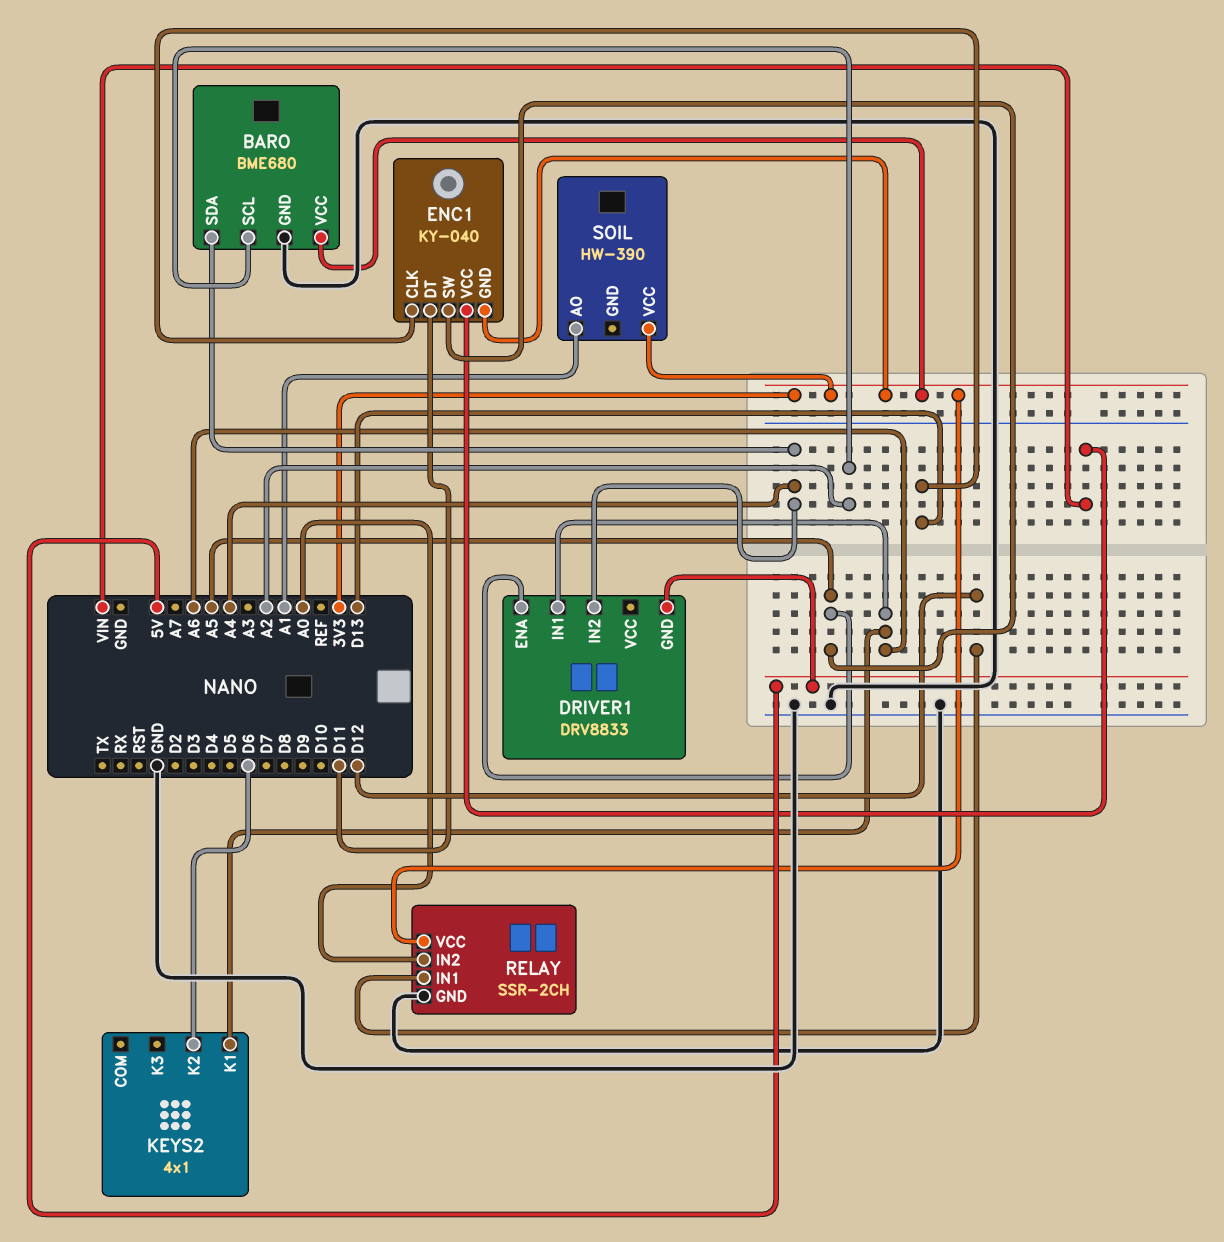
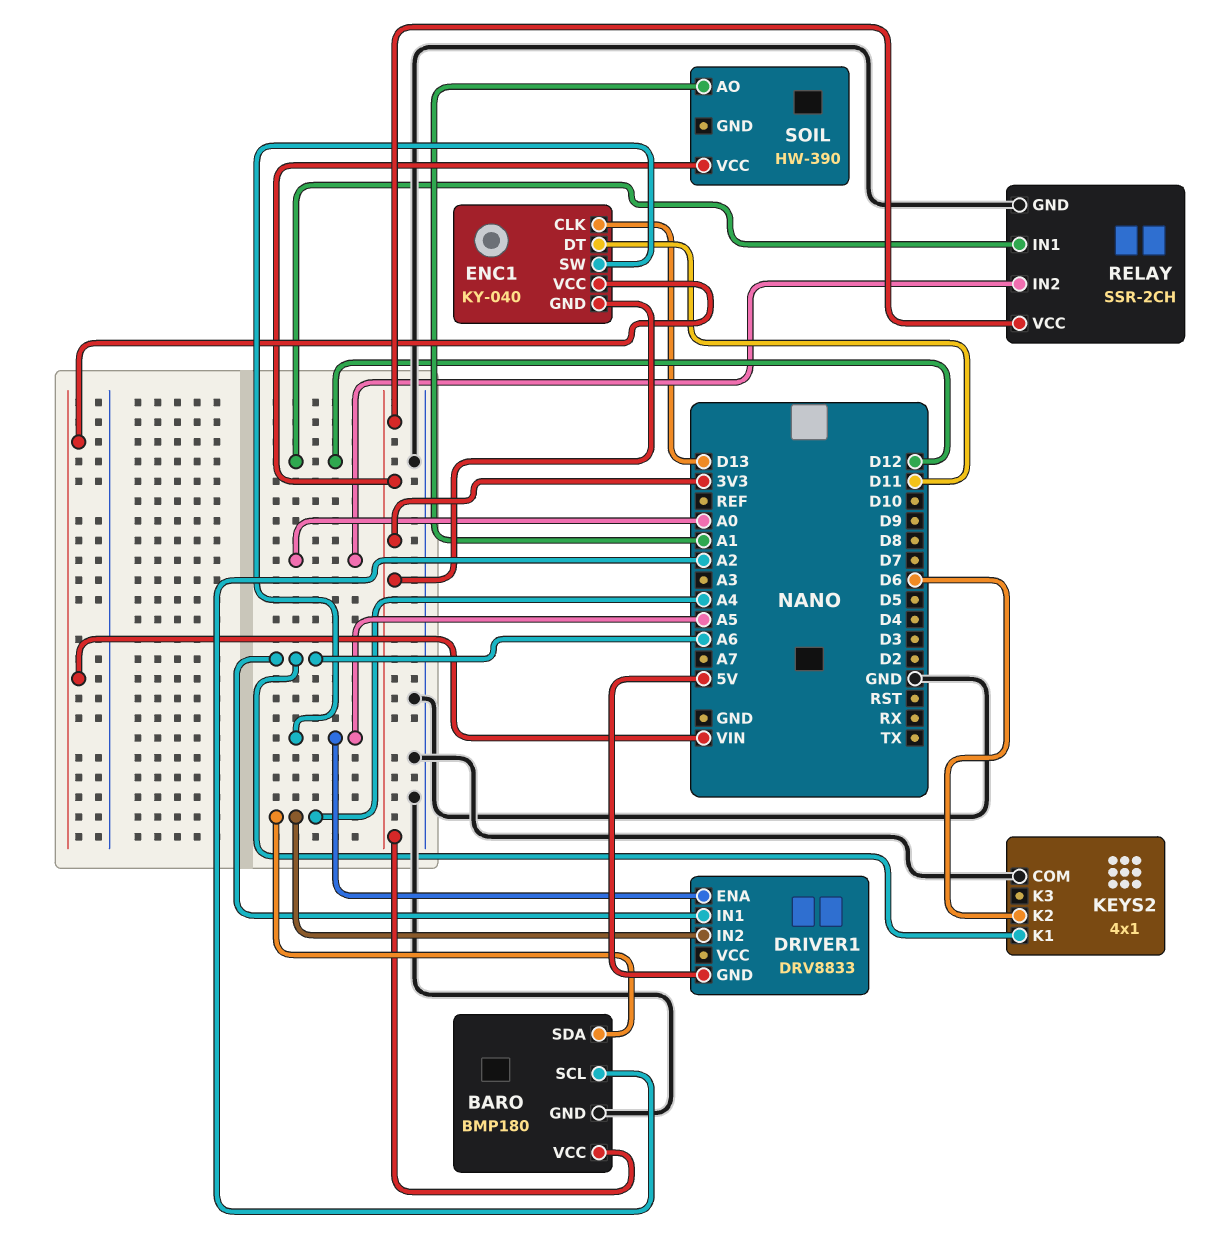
BARO: BME680 -> BMP180
KEYS2 pin COM: none -> GND

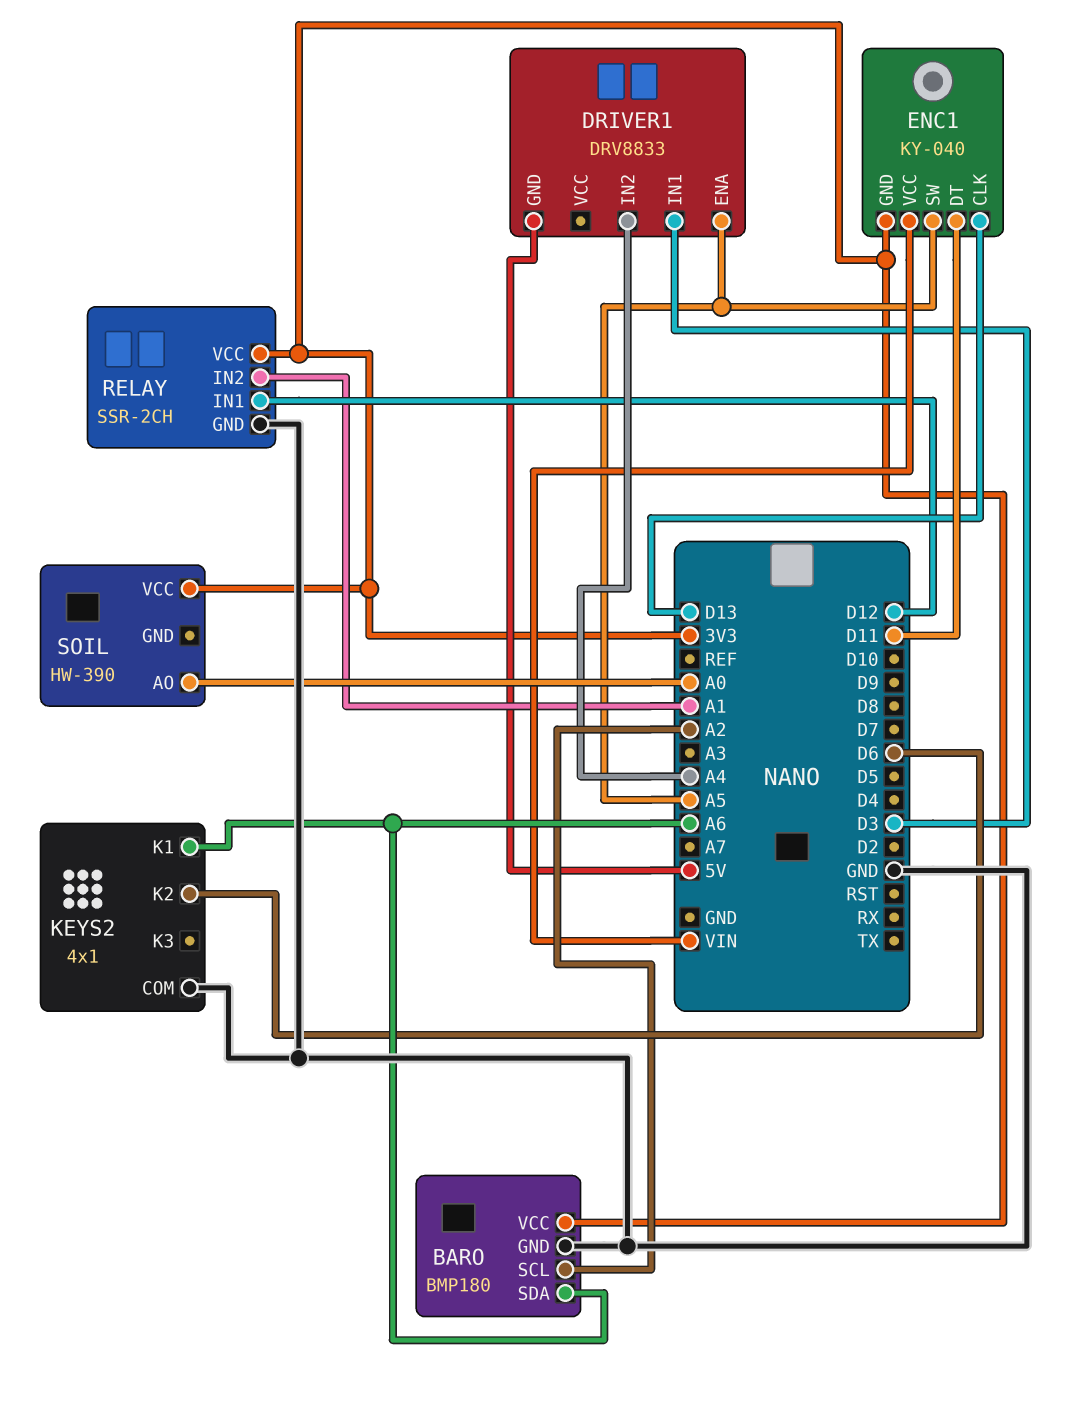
BARO pin SDA: A4 -> A6
DRIVER1 pin IN1: A6 -> D3
RELAY pin IN2: A0 -> A1
SOIL pin AO: A1 -> A0

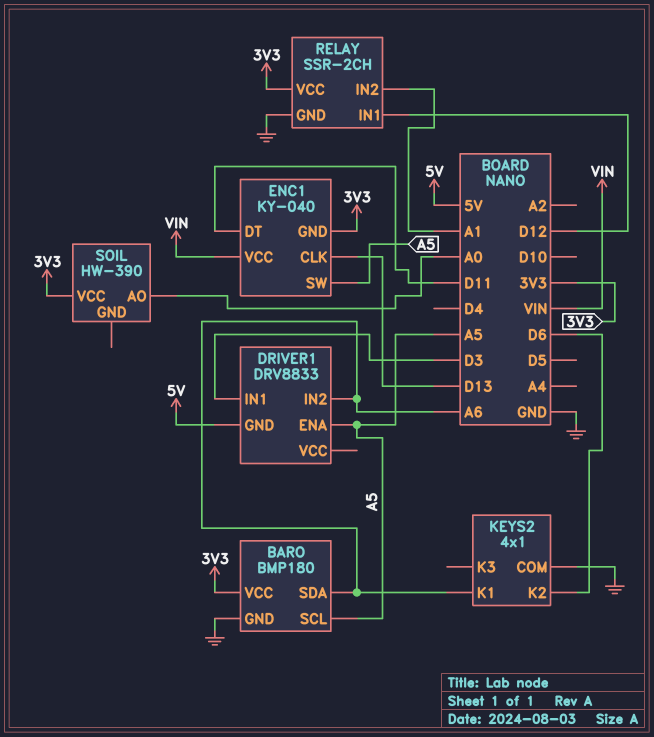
BARO pin SCL: A2 -> A5
DRIVER1 pin IN2: A4 -> A6

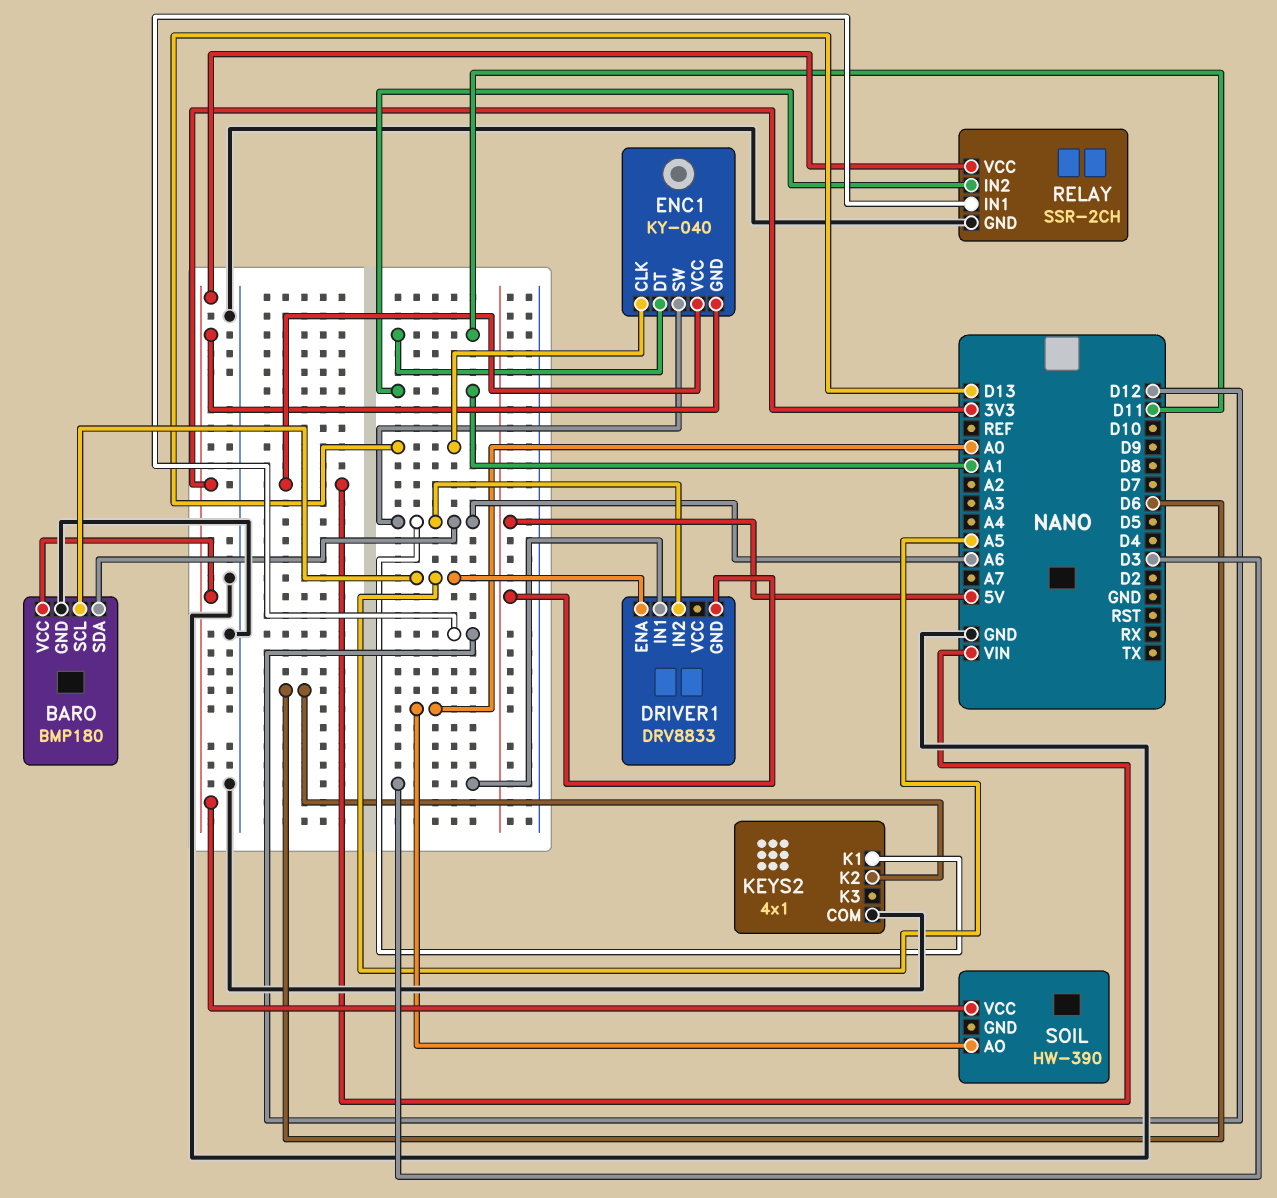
ENC1 pin SW: A5 -> A6

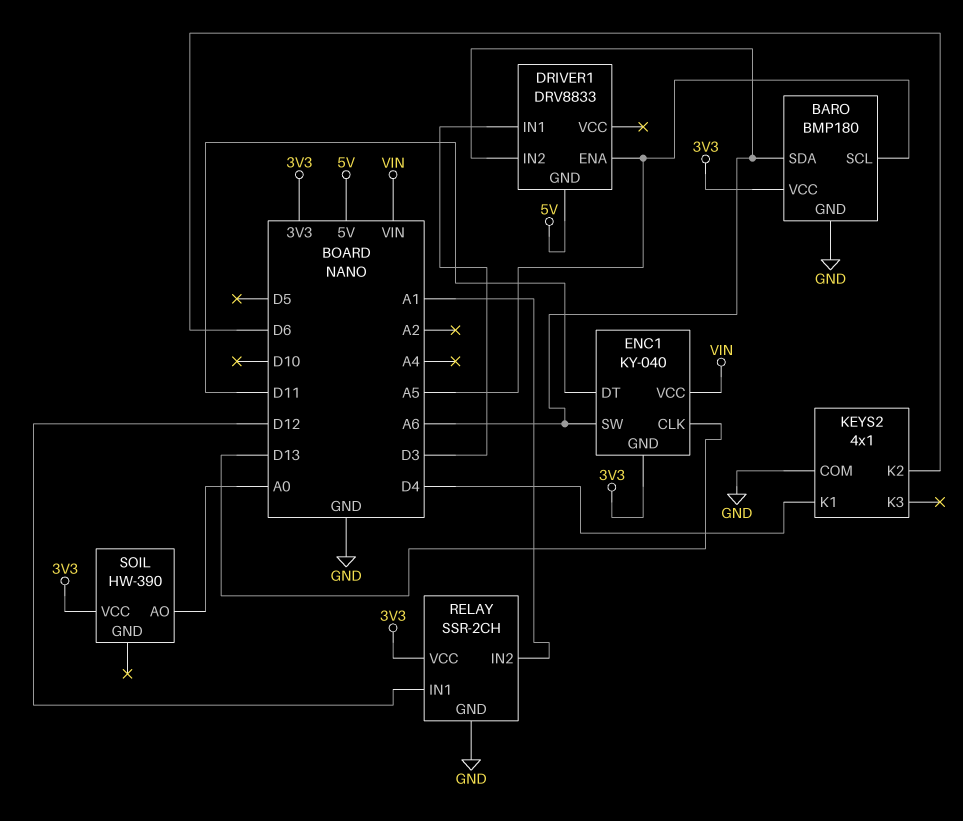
KEYS2 pin K1: A6 -> D4

